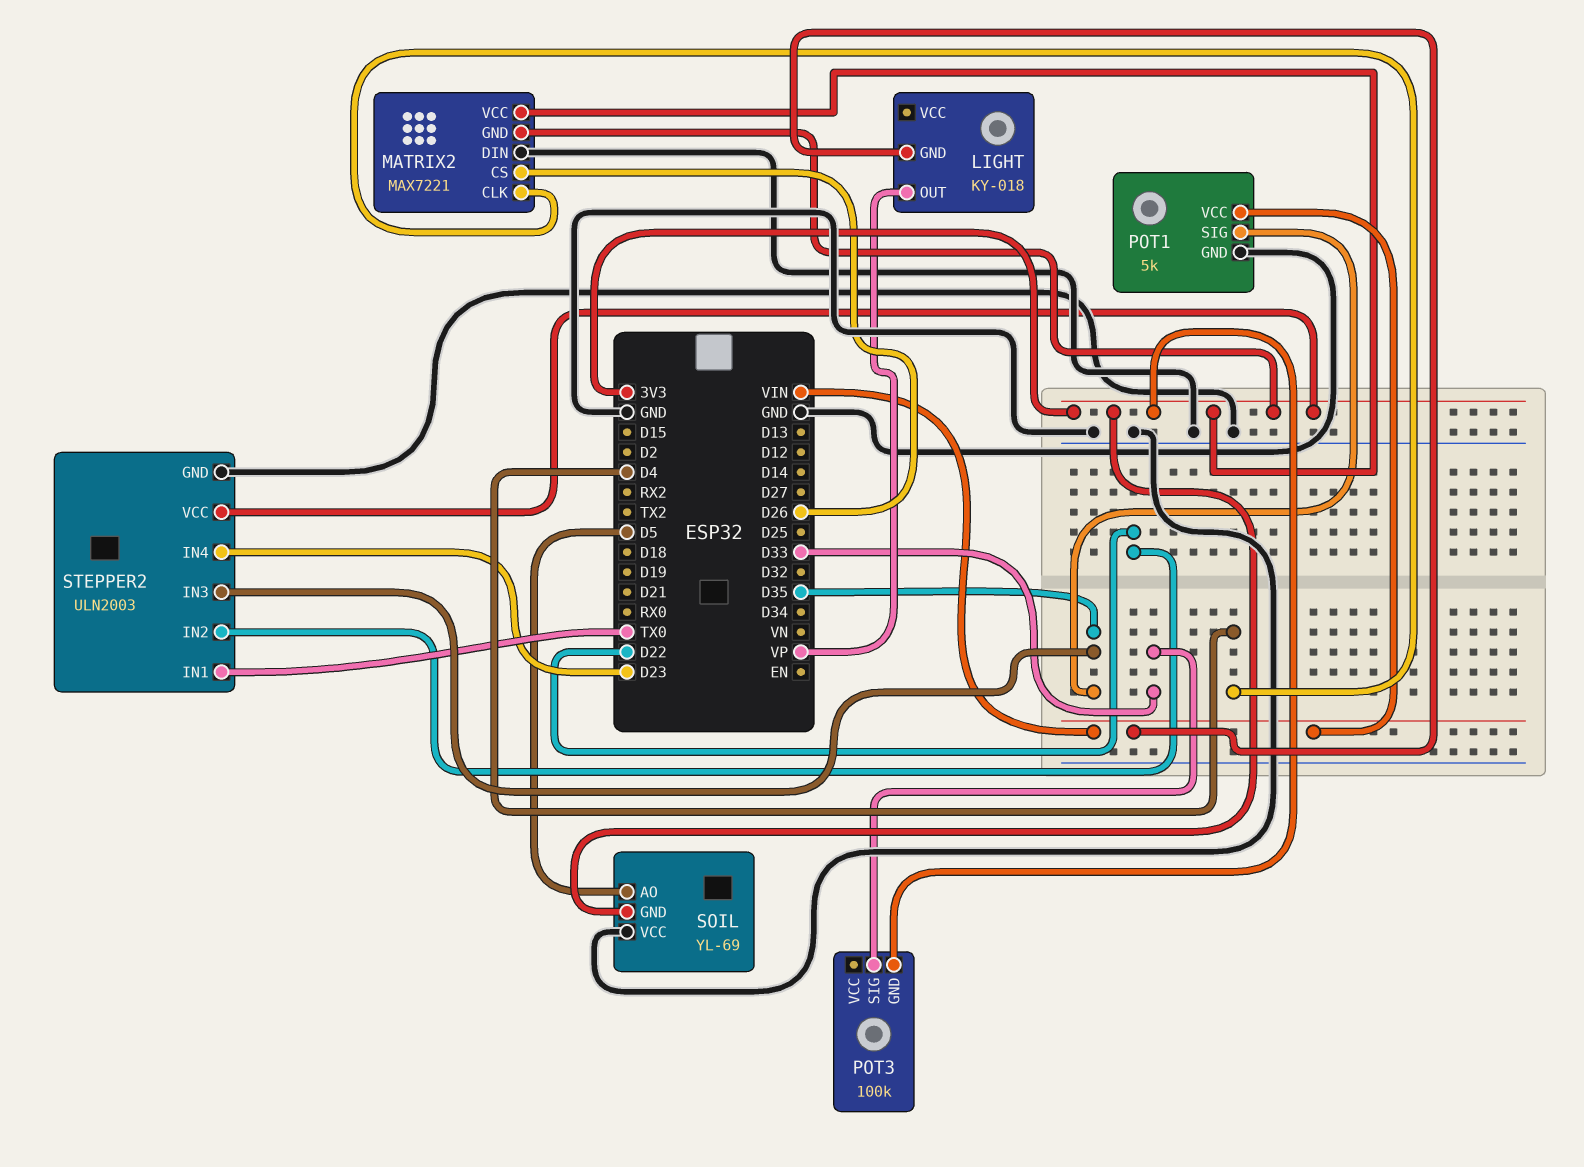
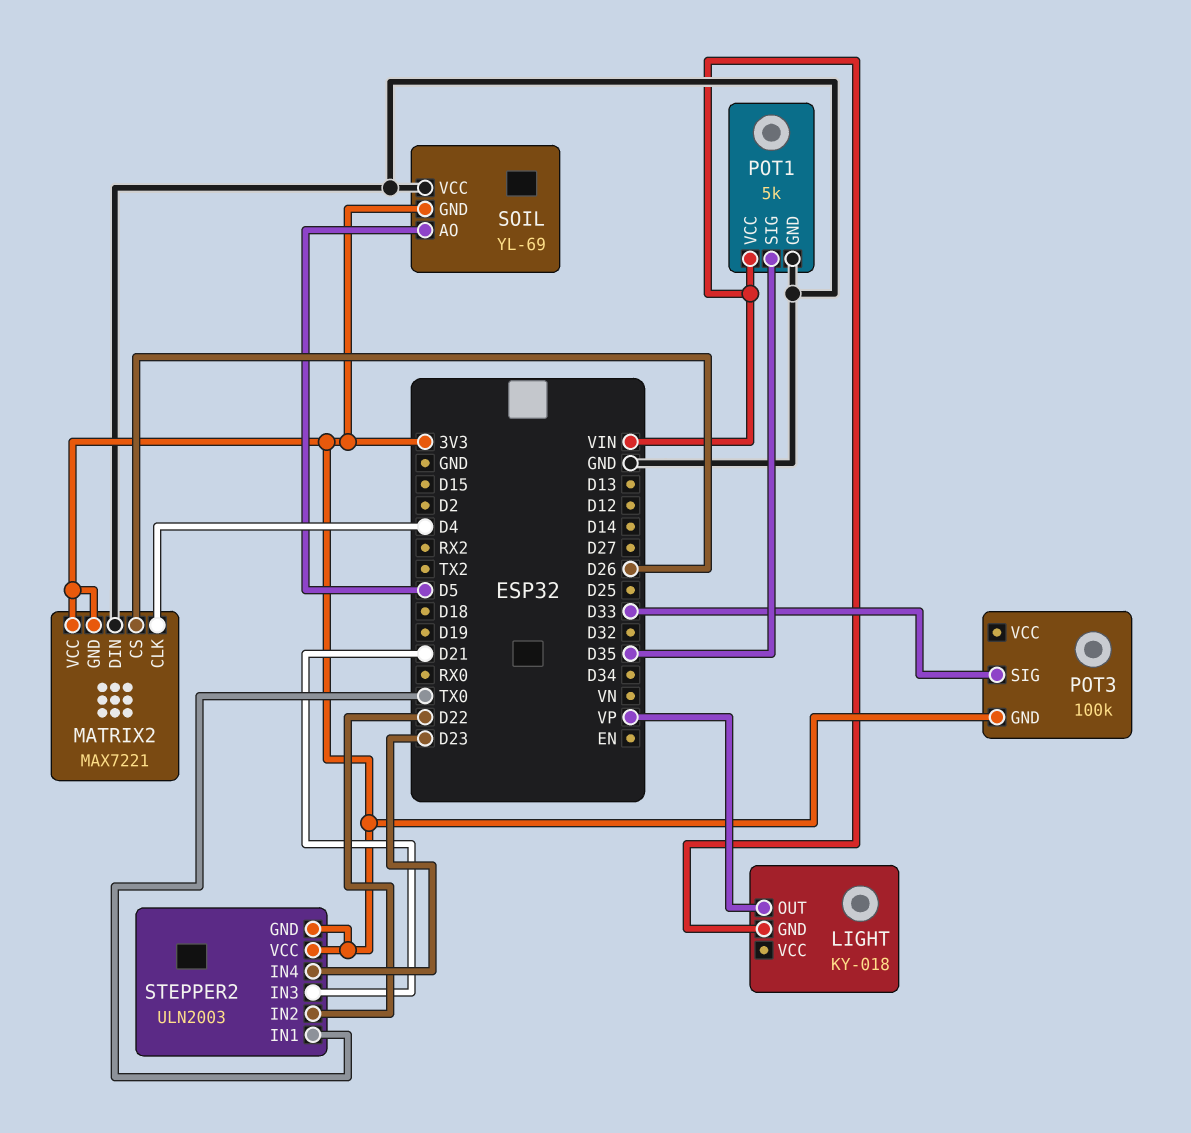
STEPPER2 pin GND: GND -> 3V3
STEPPER2 pin IN3: D35 -> D21

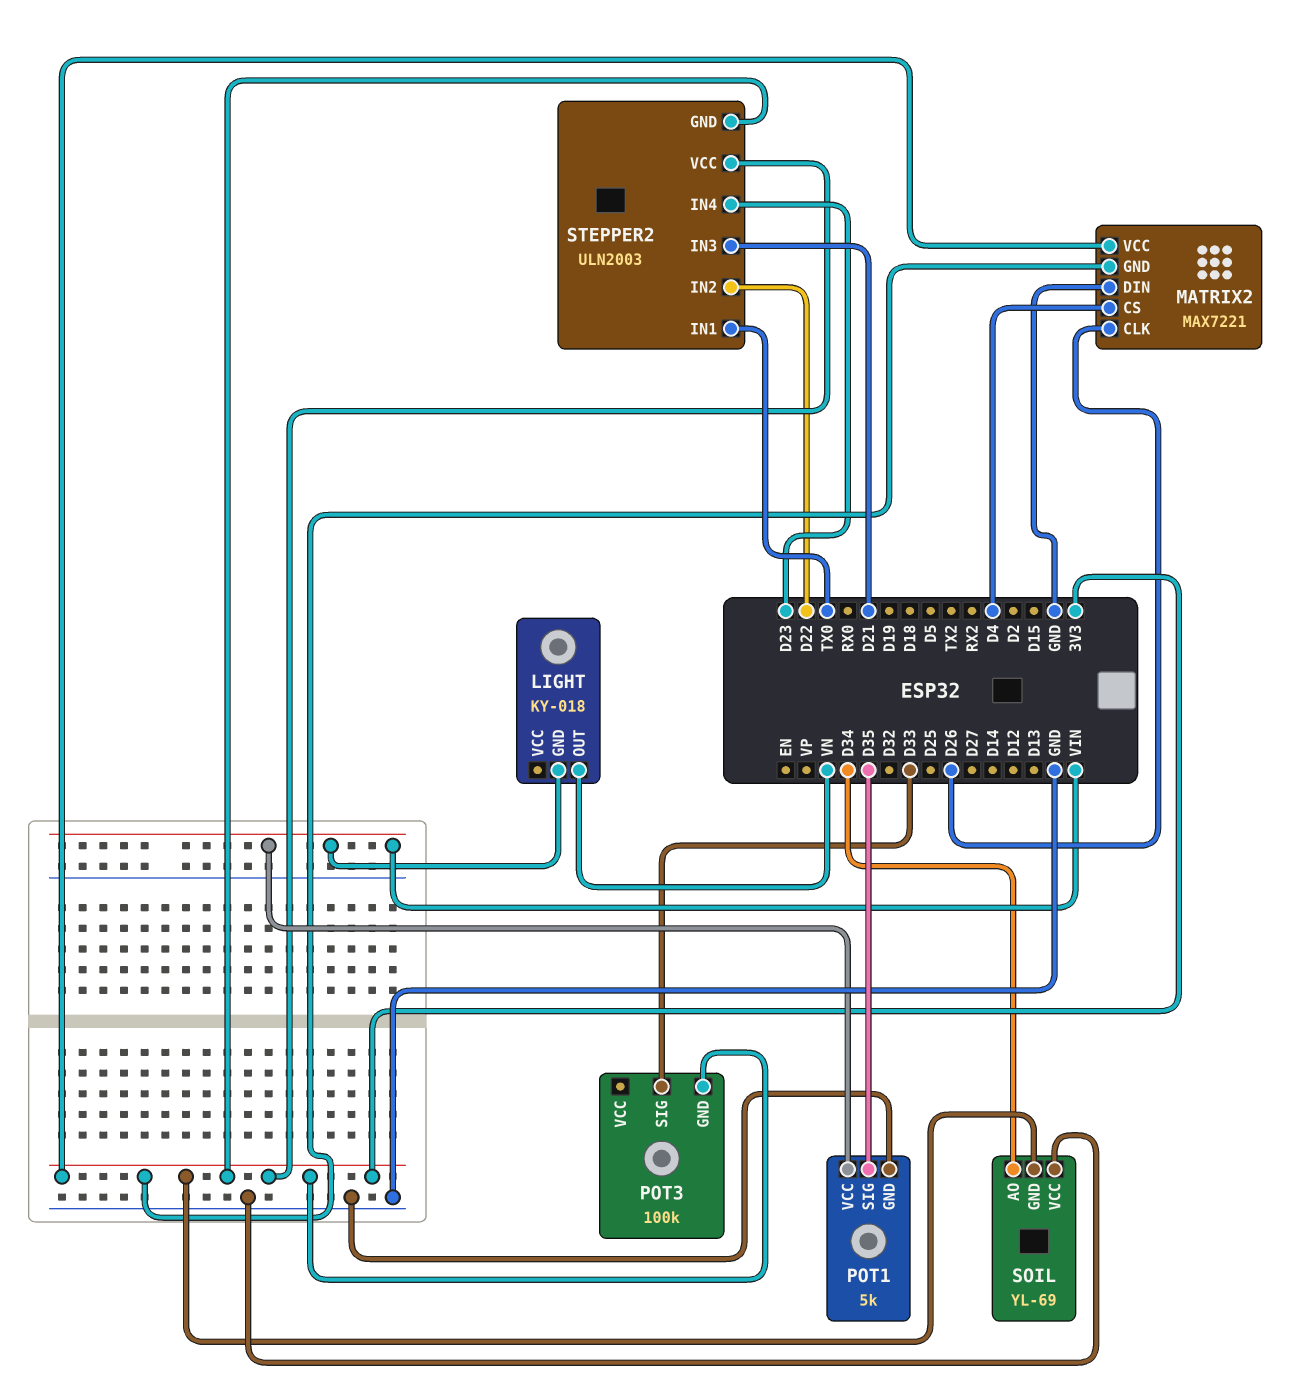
LIGHT pin OUT: VP -> VN
MATRIX2 pin CLK: D4 -> D26
MATRIX2 pin CS: D26 -> D4
SOIL pin AO: D5 -> D34

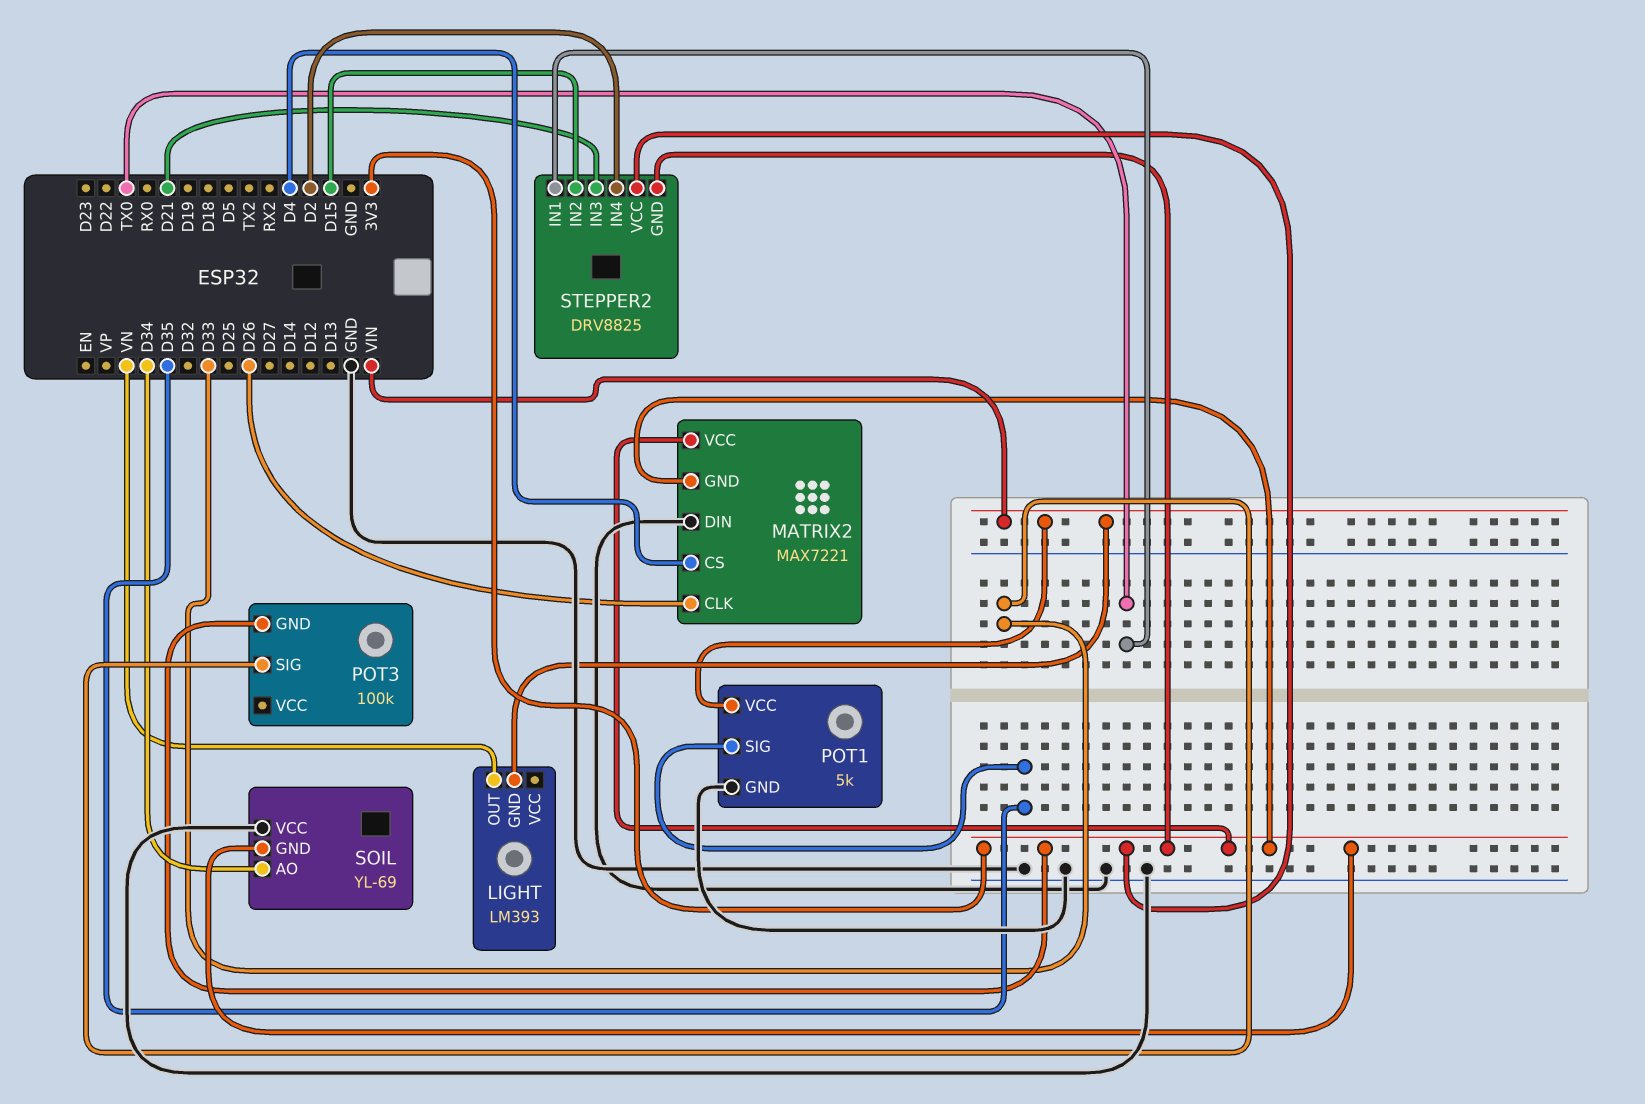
LIGHT: KY-018 -> LM393
STEPPER2: ULN2003 -> DRV8825
STEPPER2 pin IN2: D22 -> D15
STEPPER2 pin IN4: D23 -> D2

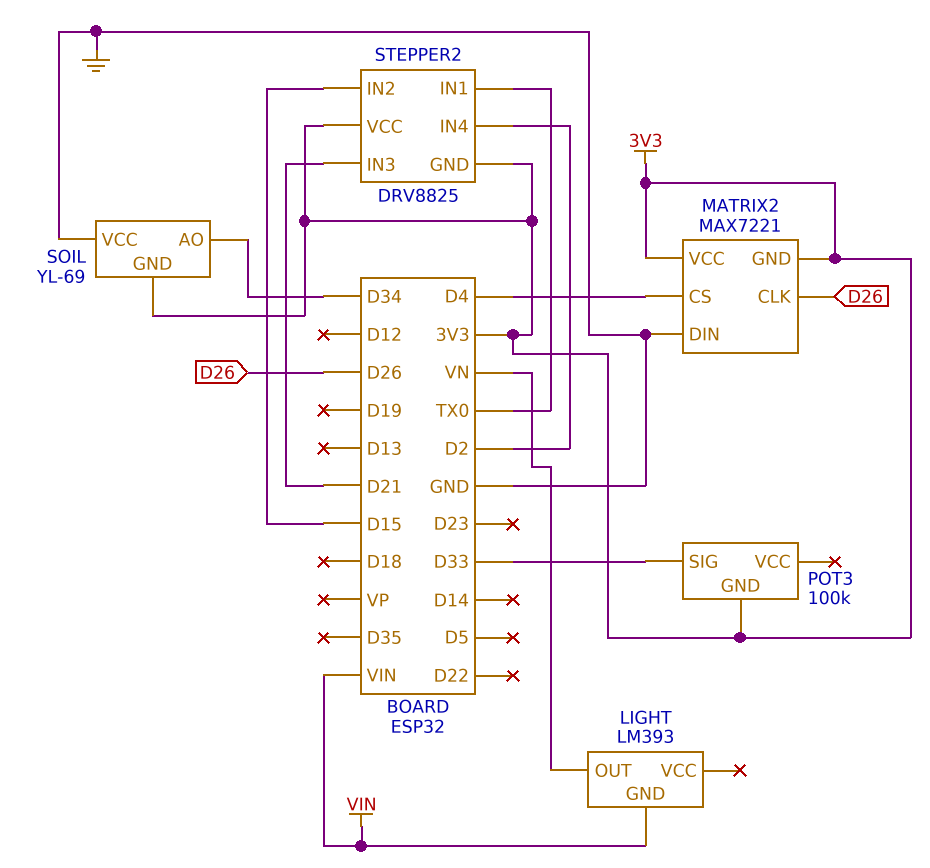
POT1: 5k -> none
POT1 pin GND: GND -> none
POT1 pin SIG: D35 -> none
POT1 pin VCC: VIN -> none

